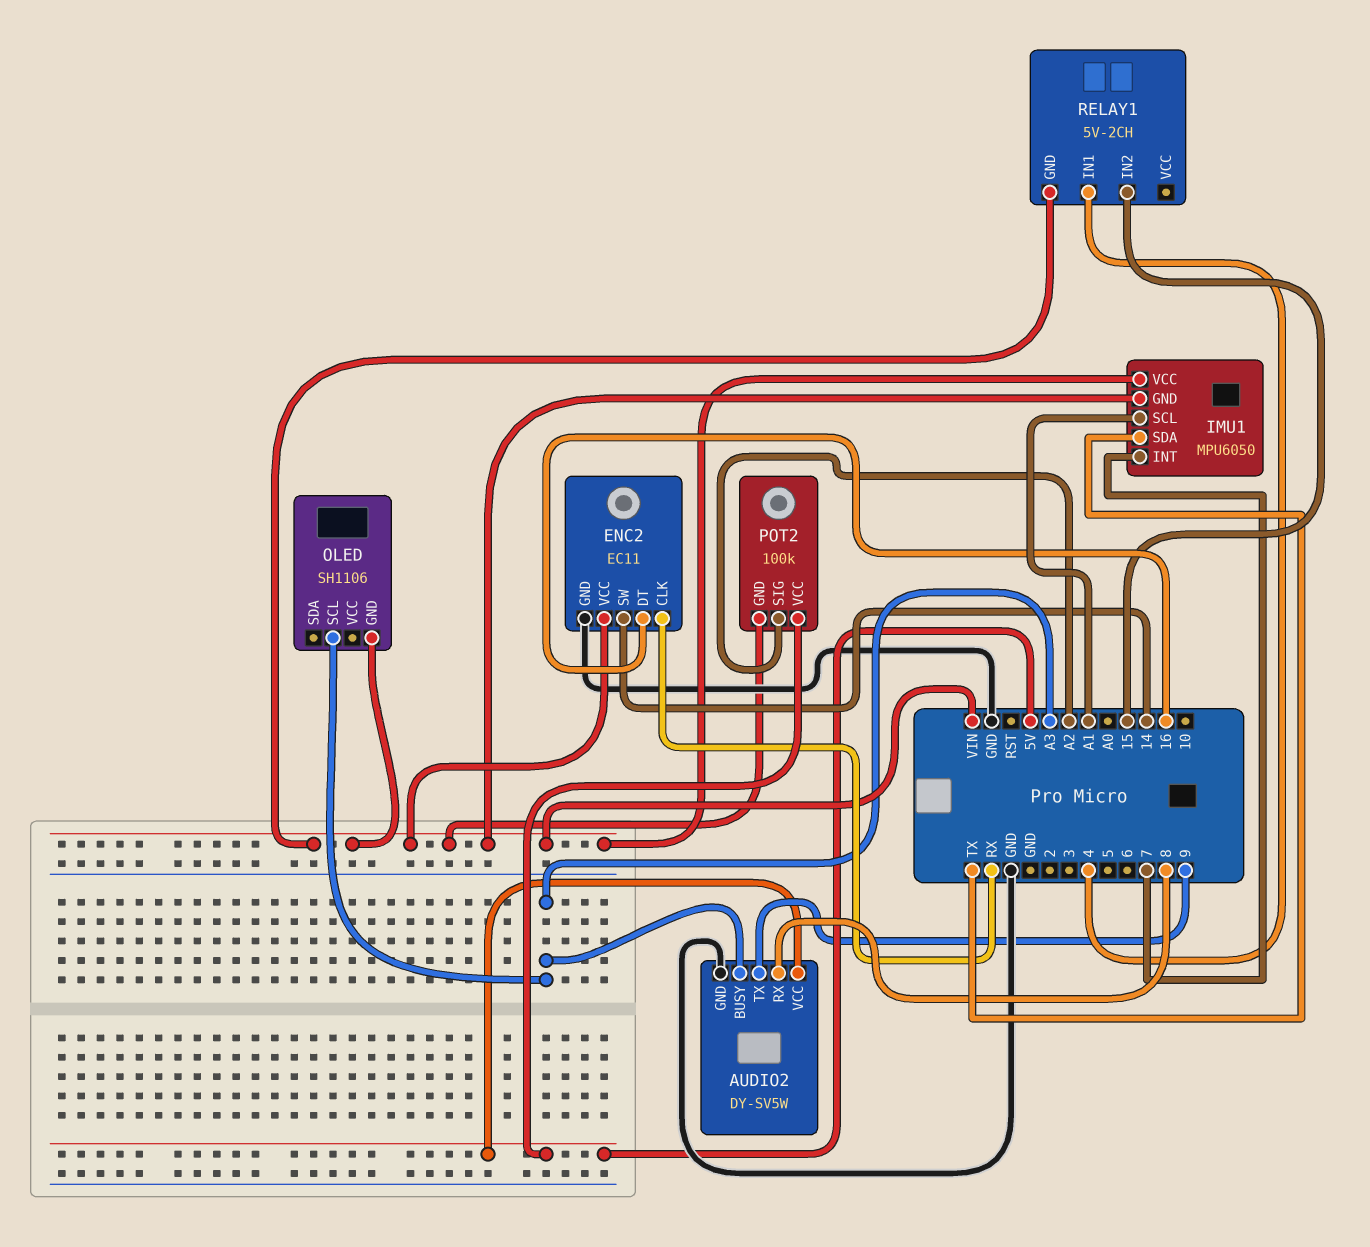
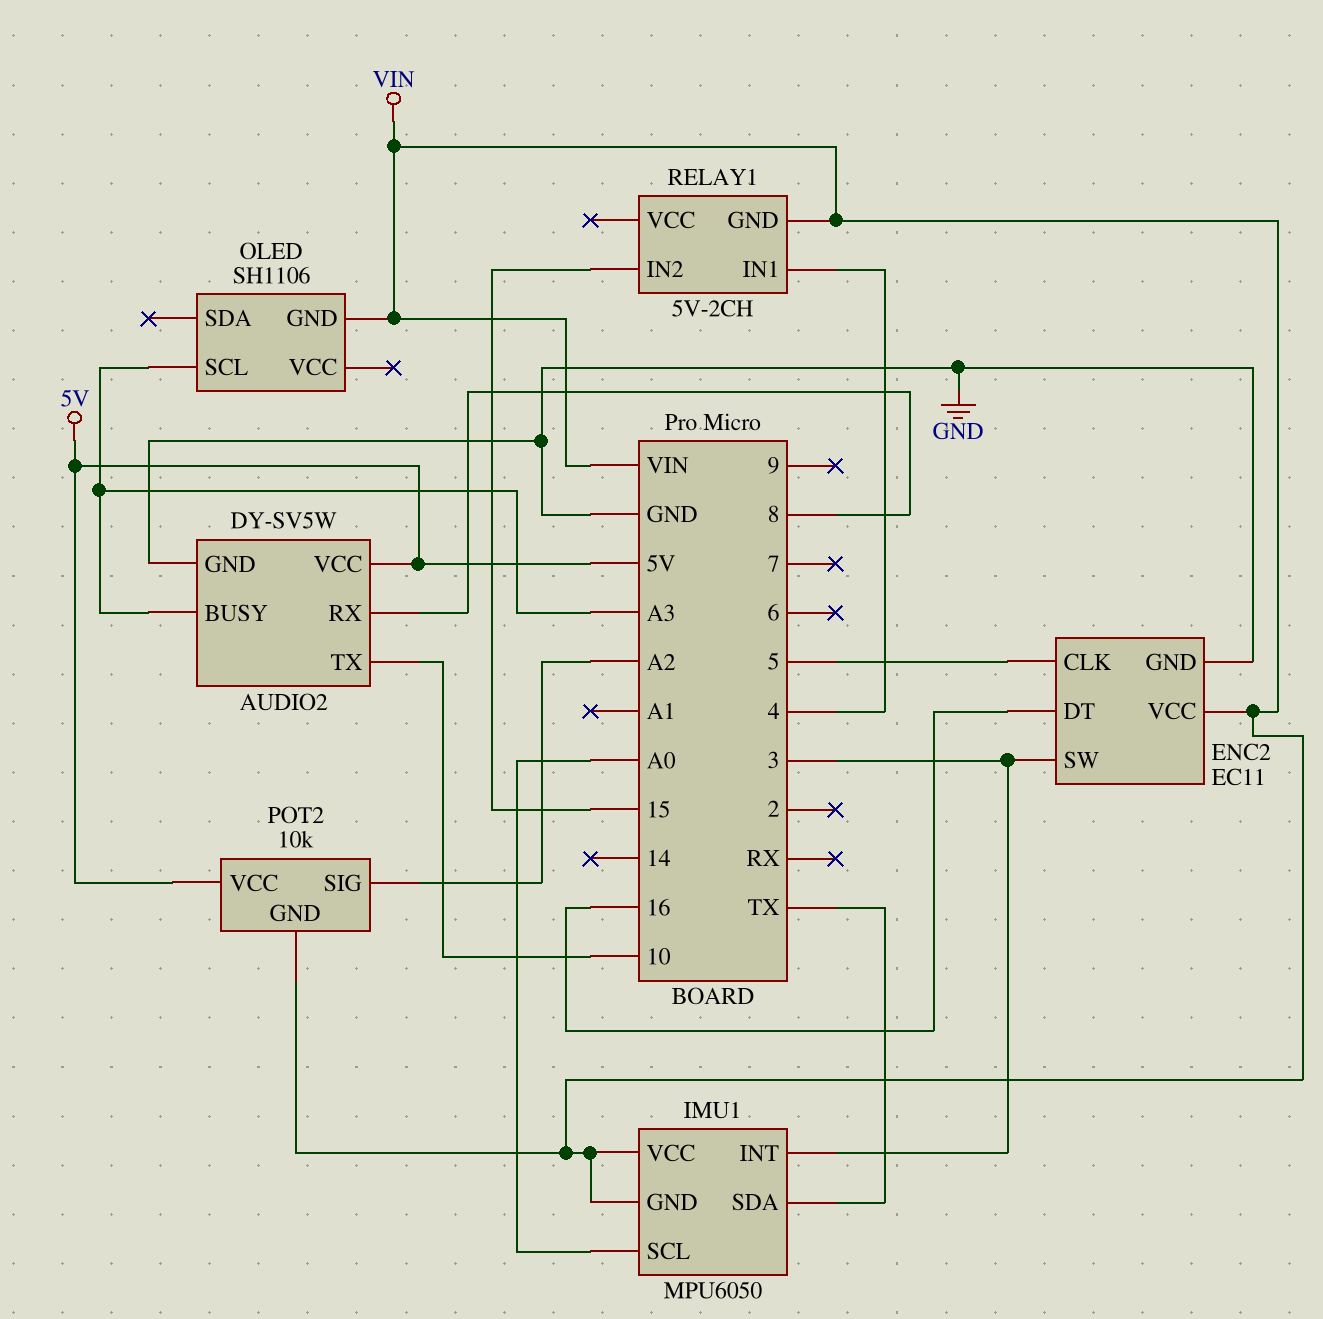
AUDIO2 pin TX: 9 -> 10
ENC2 pin CLK: RX -> 5
ENC2 pin SW: 14 -> 3
IMU1 pin INT: 7 -> 3
IMU1 pin SCL: A1 -> A0
POT2: 100k -> 10k

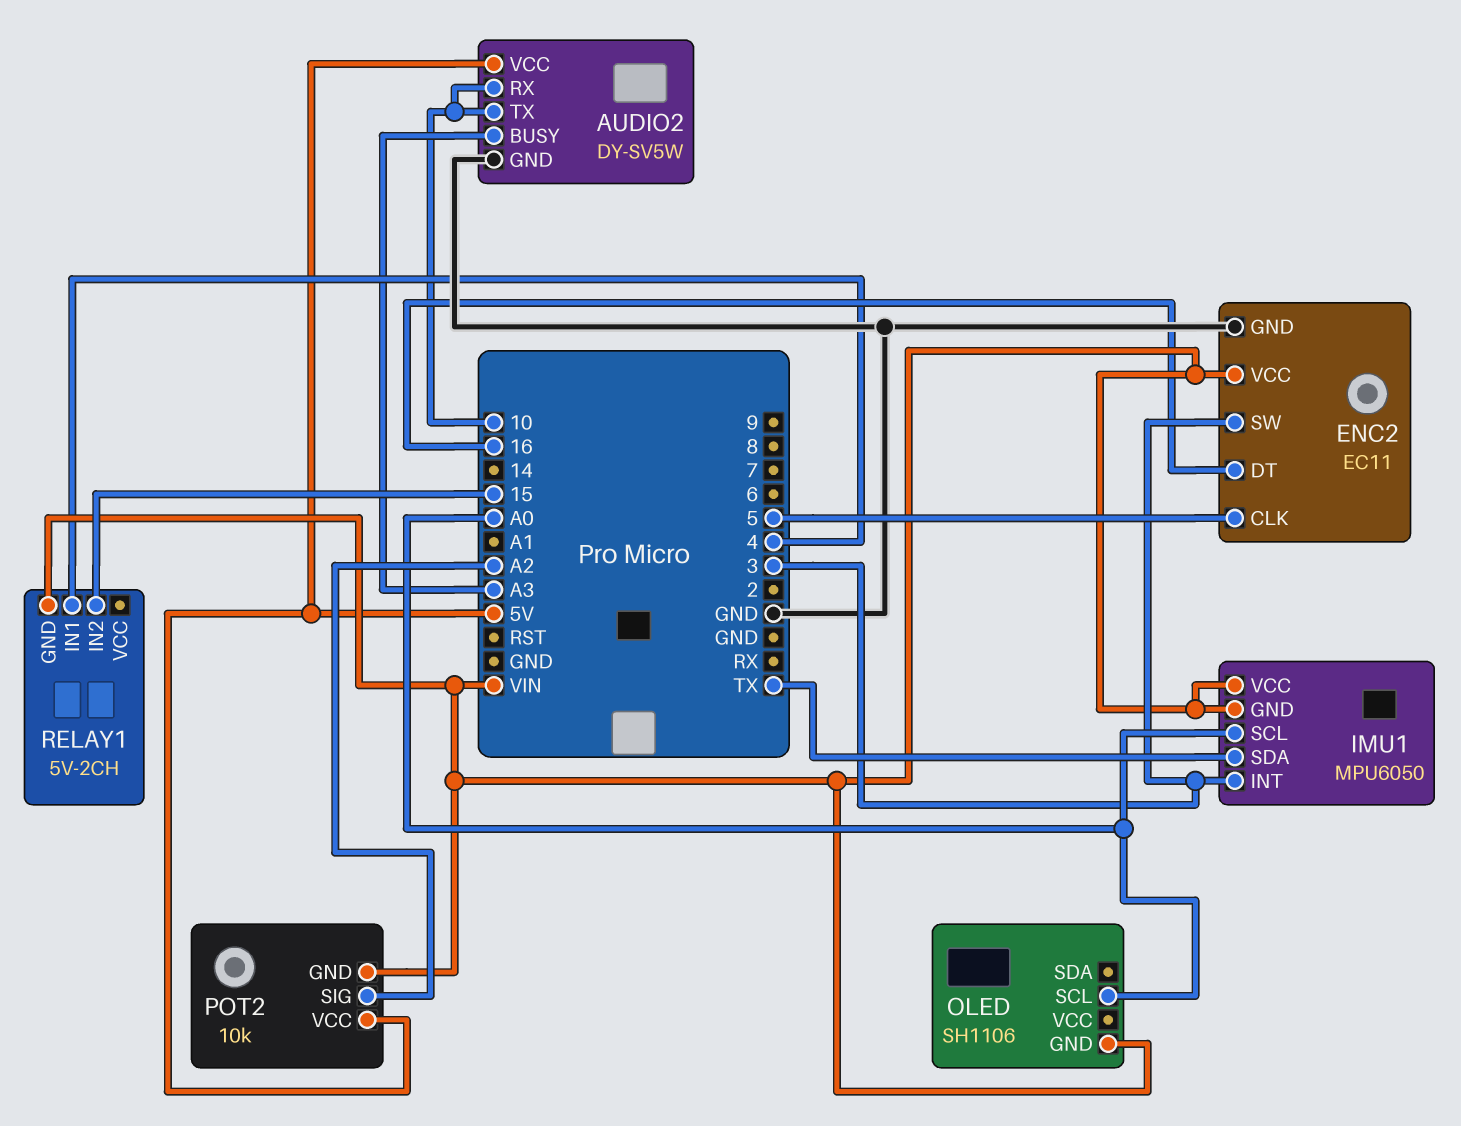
AUDIO2 pin RX: 8 -> 10
OLED pin SCL: A3 -> A0

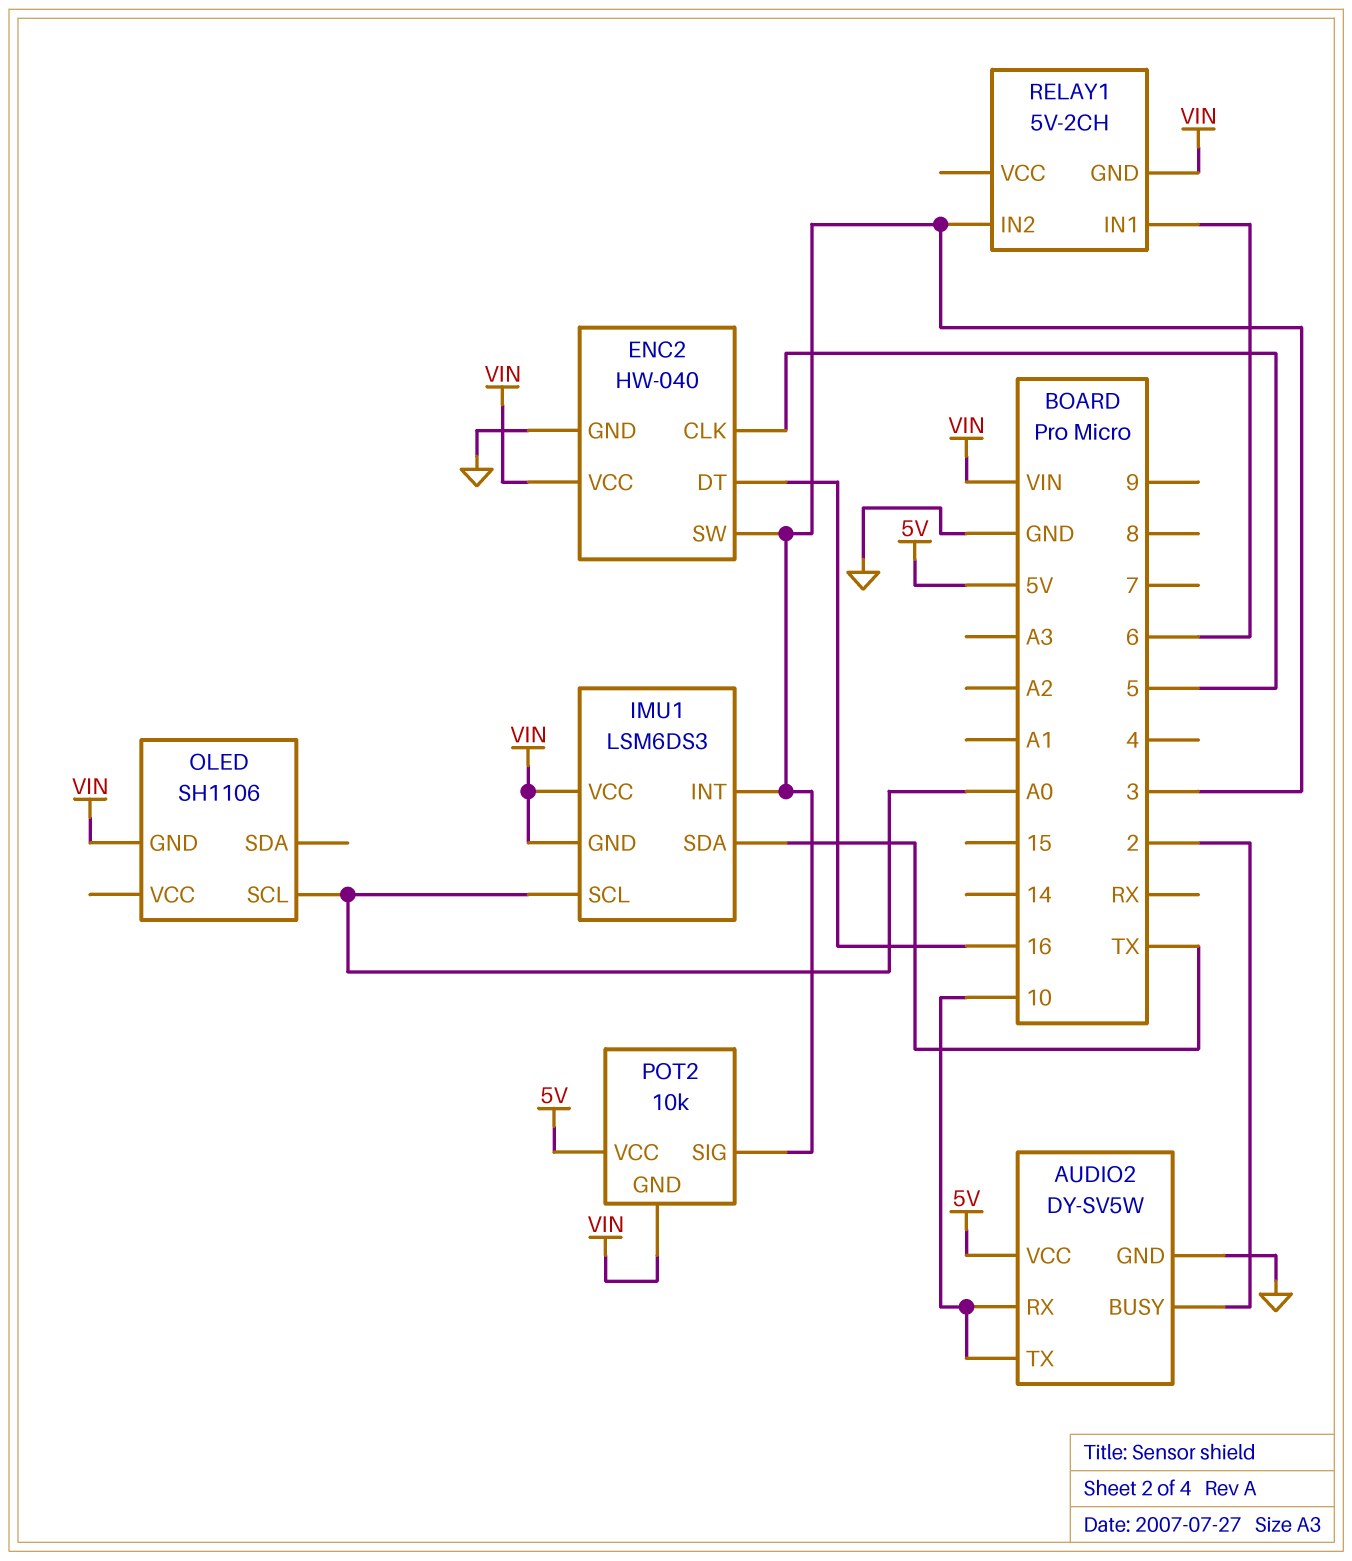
AUDIO2 pin BUSY: A3 -> 2
ENC2: EC11 -> HW-040
IMU1: MPU6050 -> LSM6DS3
POT2 pin SIG: A2 -> 3
RELAY1 pin IN1: 4 -> 6
RELAY1 pin IN2: 15 -> 3

